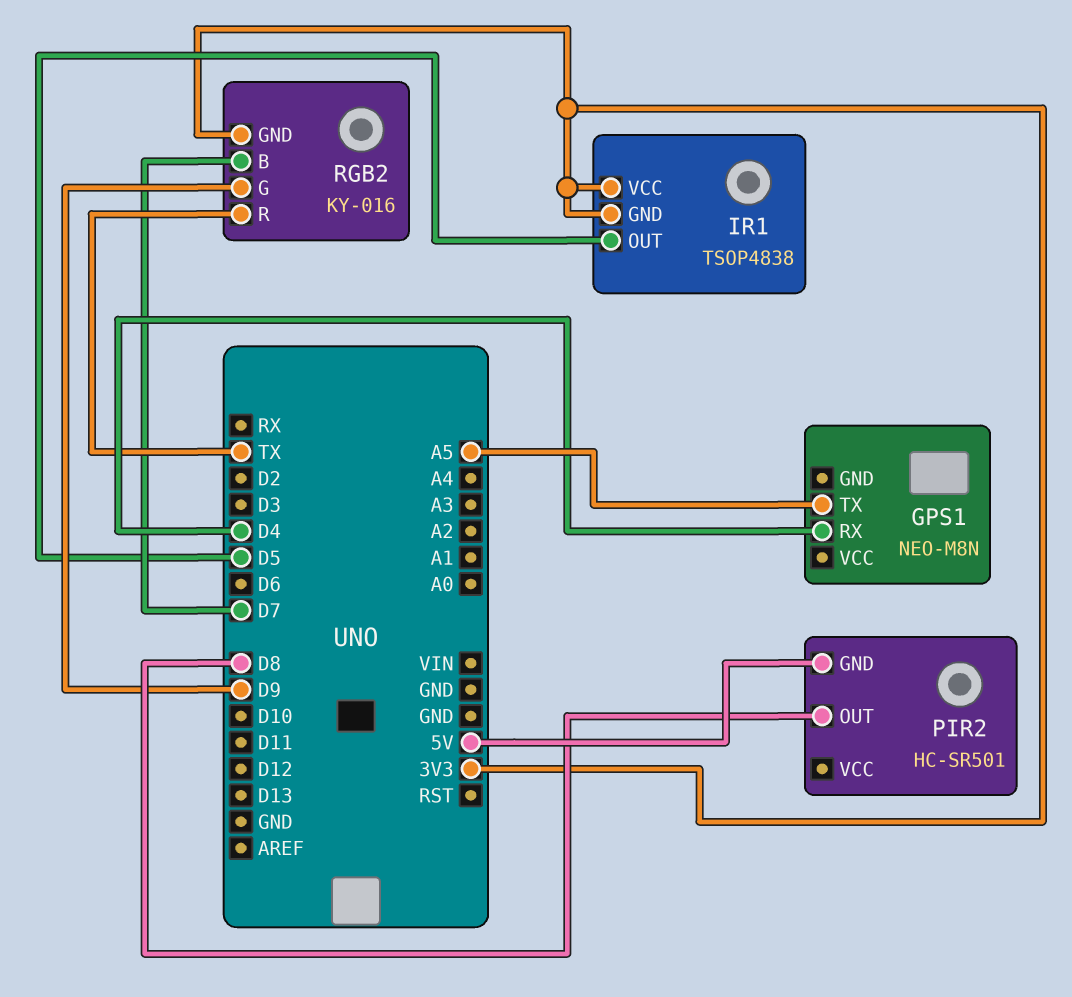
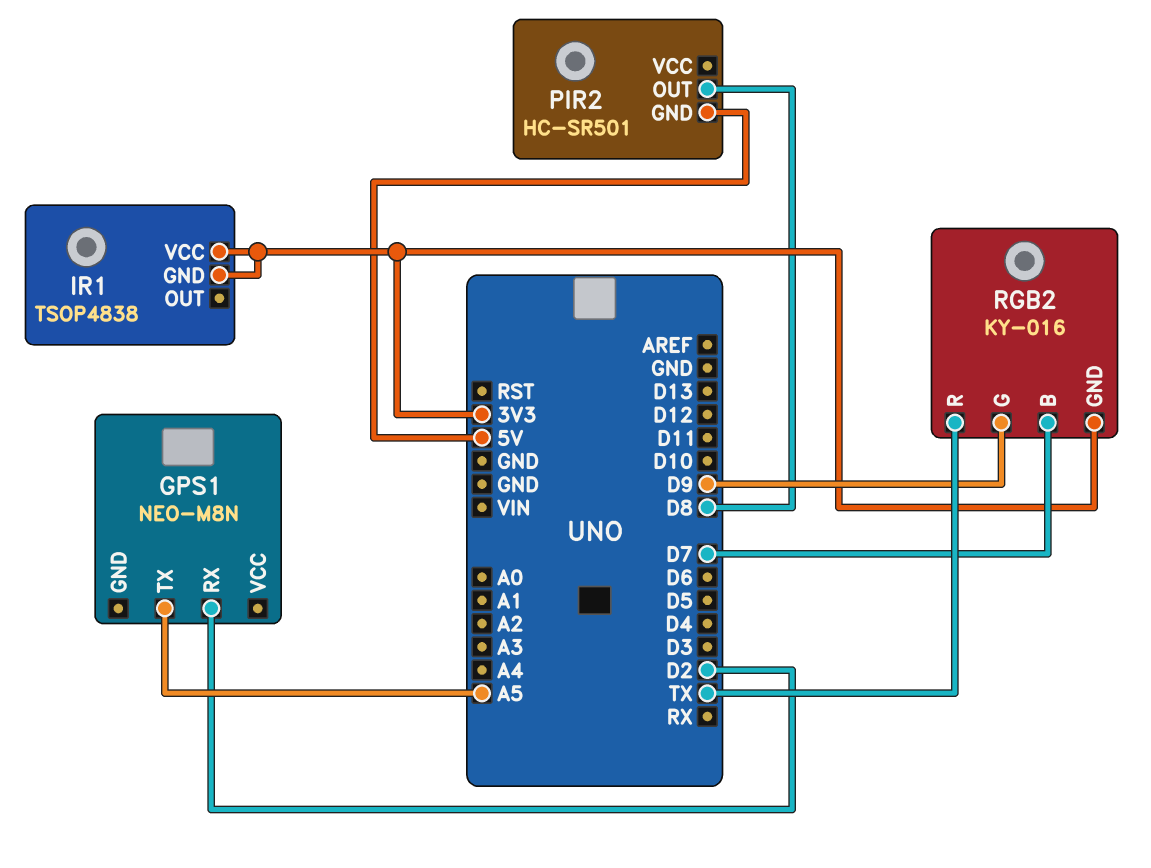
GPS1 pin RX: D4 -> D2
IR1 pin OUT: D5 -> none

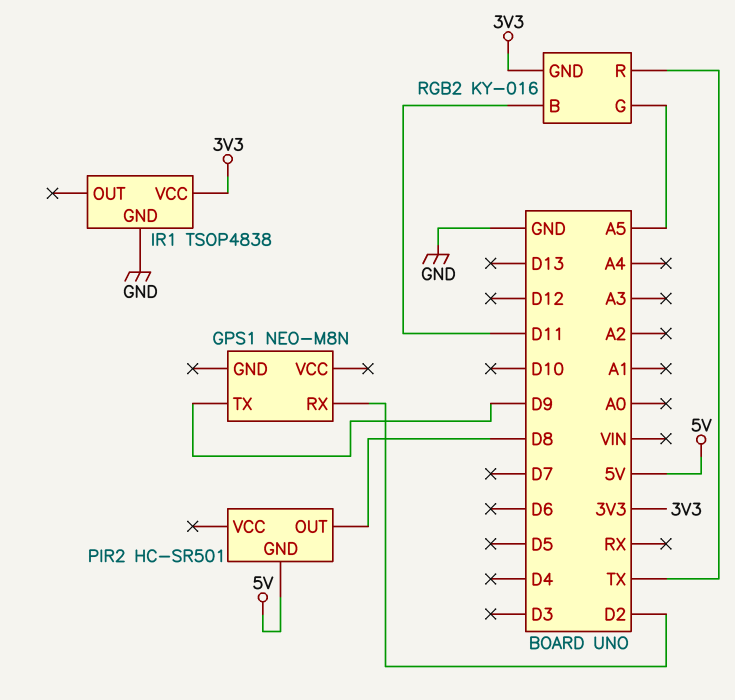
GPS1 pin TX: A5 -> D9
IR1 pin GND: 3V3 -> GND
RGB2 pin B: D7 -> D11
RGB2 pin G: D9 -> A5

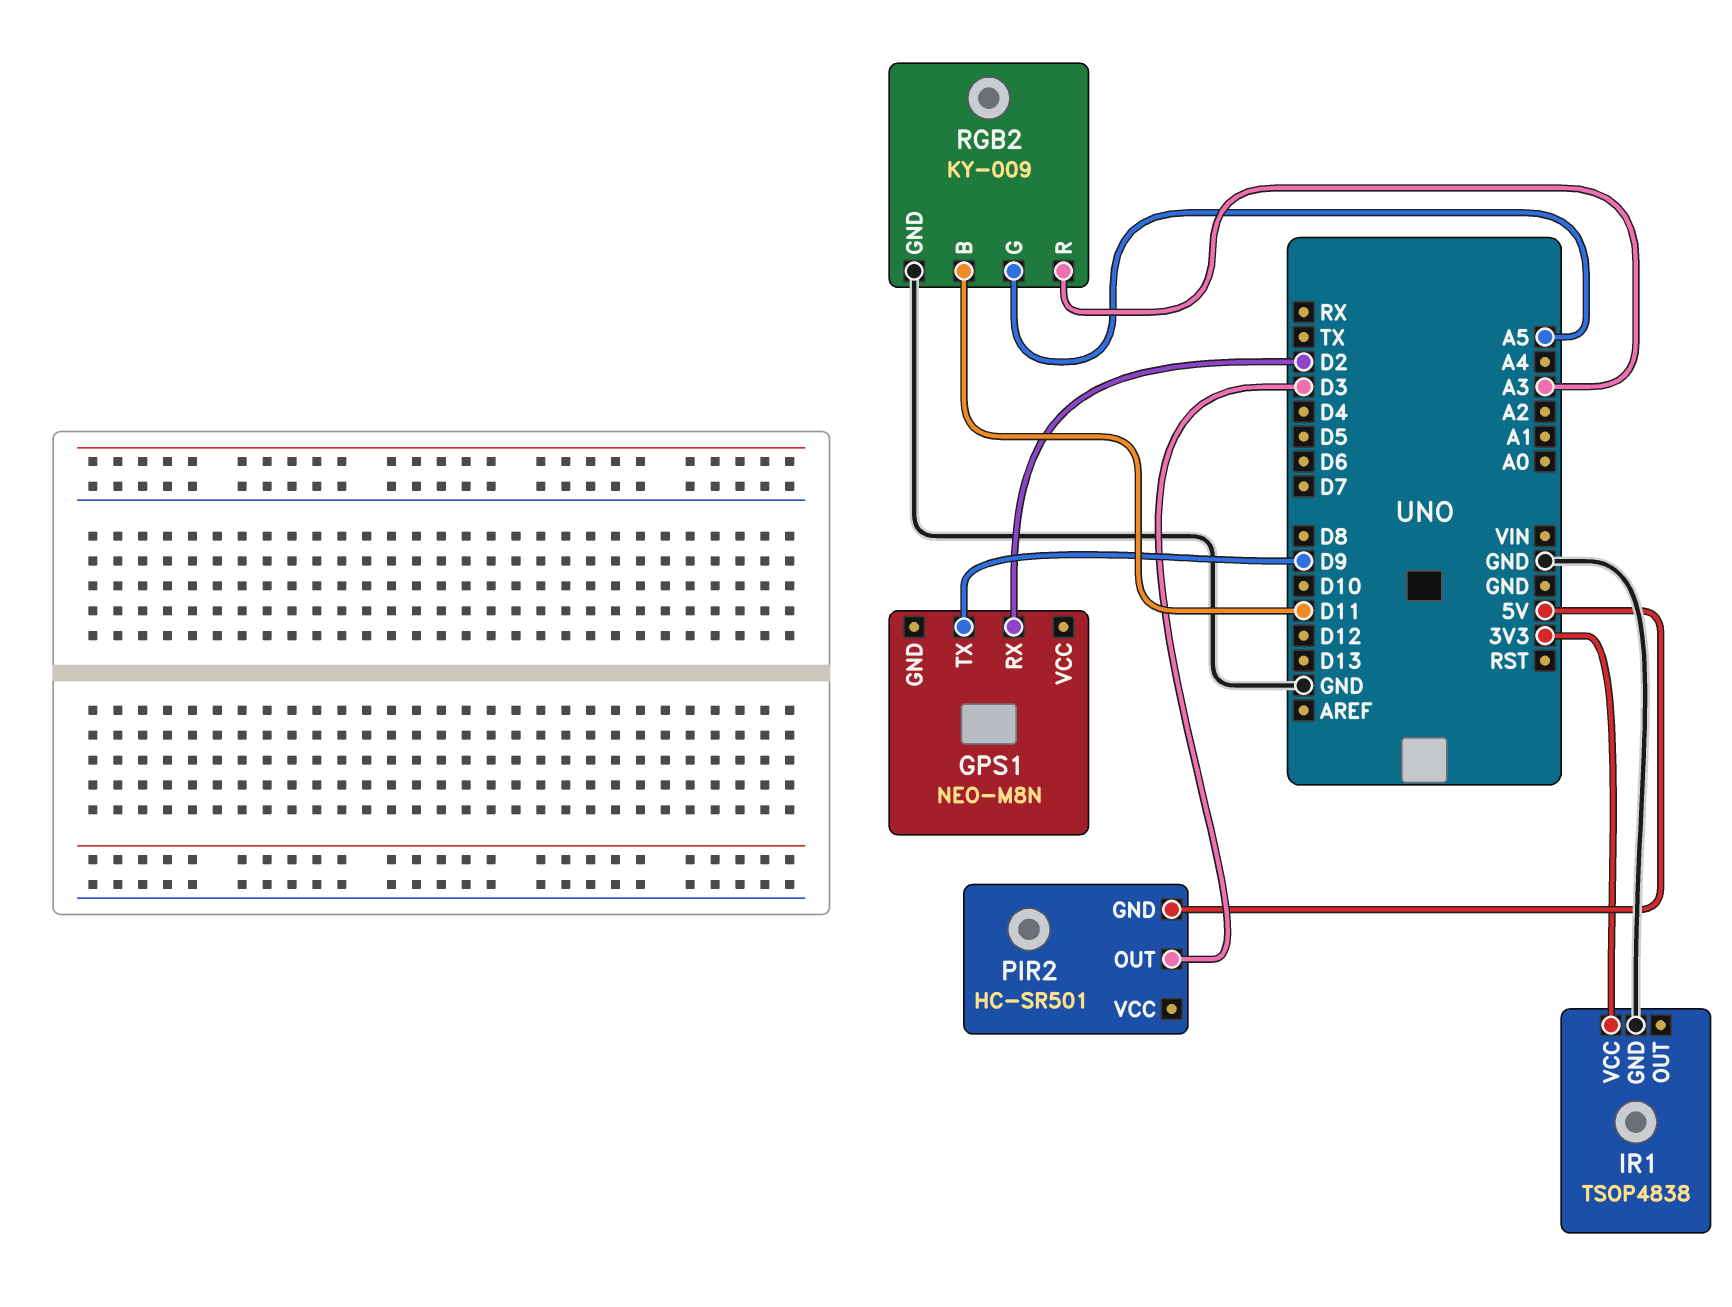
PIR2 pin OUT: D8 -> D3
RGB2: KY-016 -> KY-009
RGB2 pin GND: 3V3 -> GND
RGB2 pin R: TX -> A3

